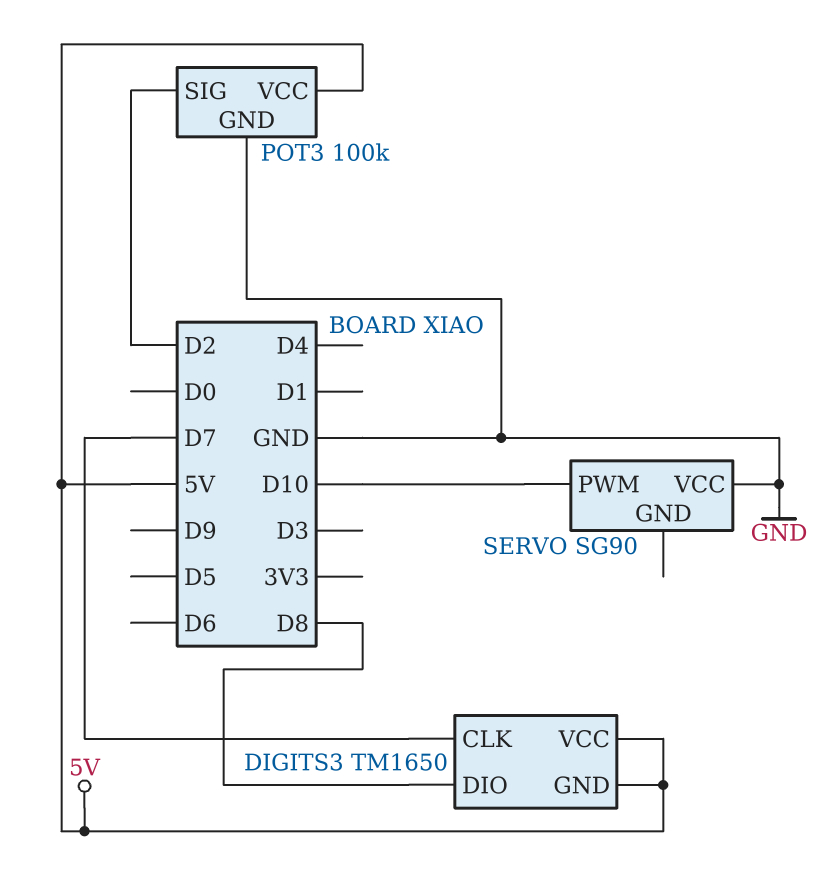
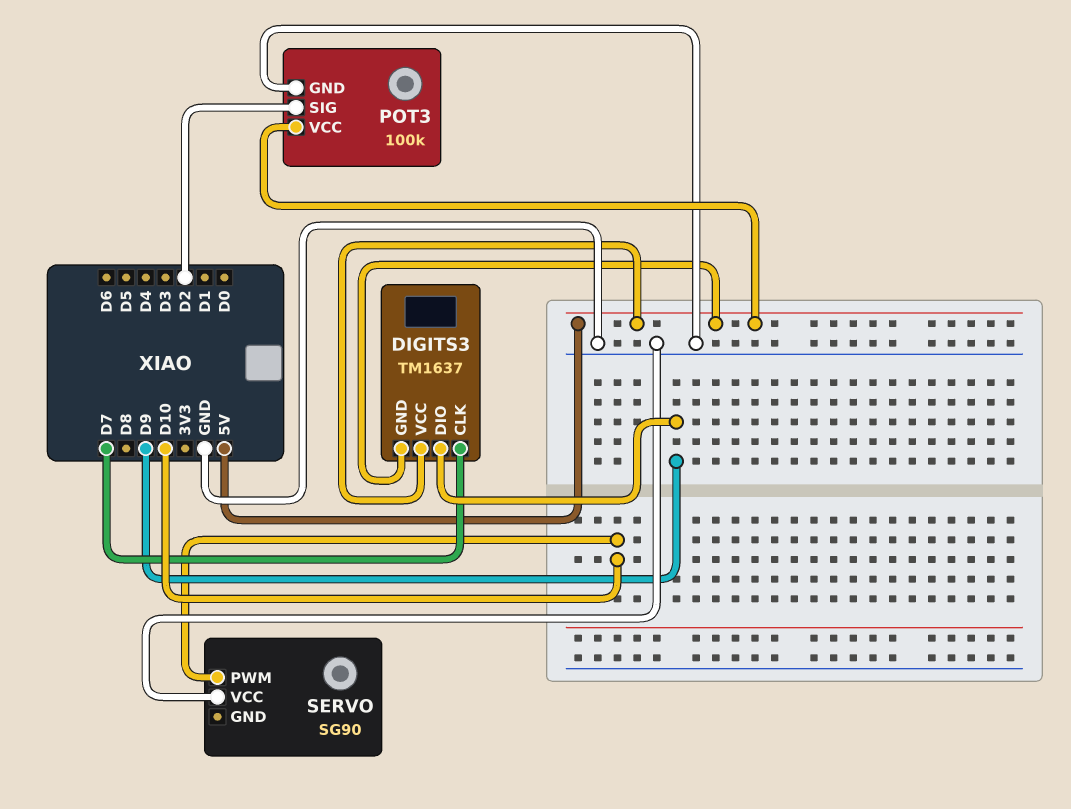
DIGITS3: TM1650 -> TM1637
DIGITS3 pin DIO: D8 -> D9

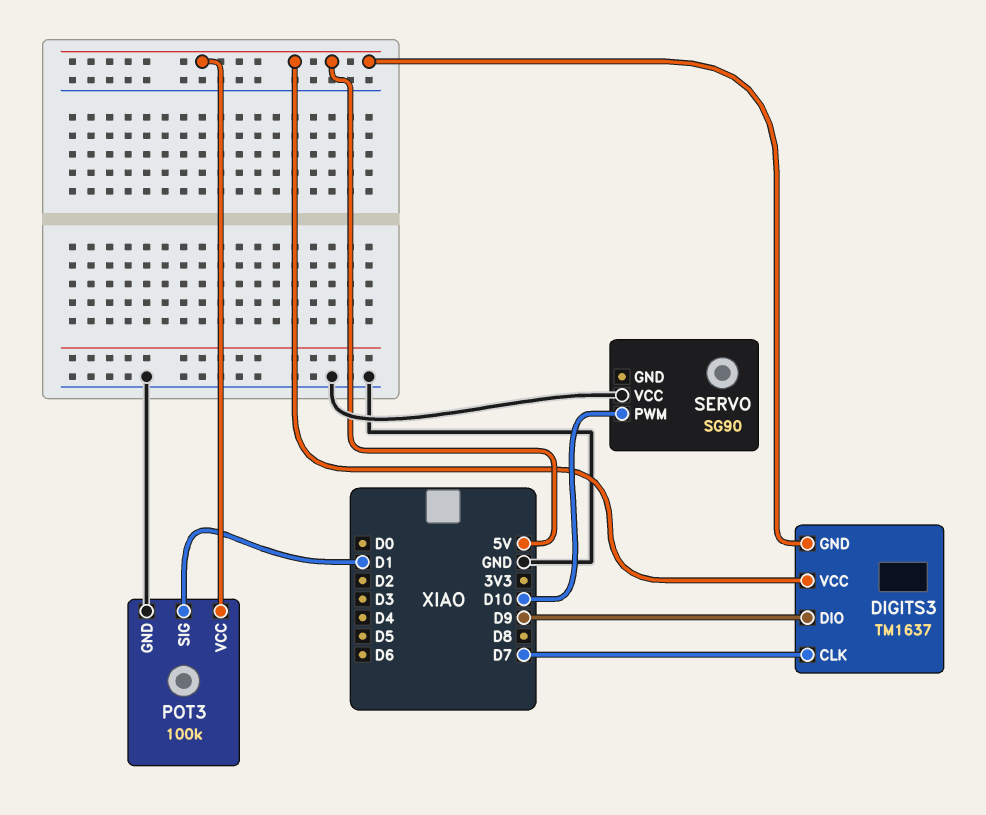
POT3 pin SIG: D2 -> D1

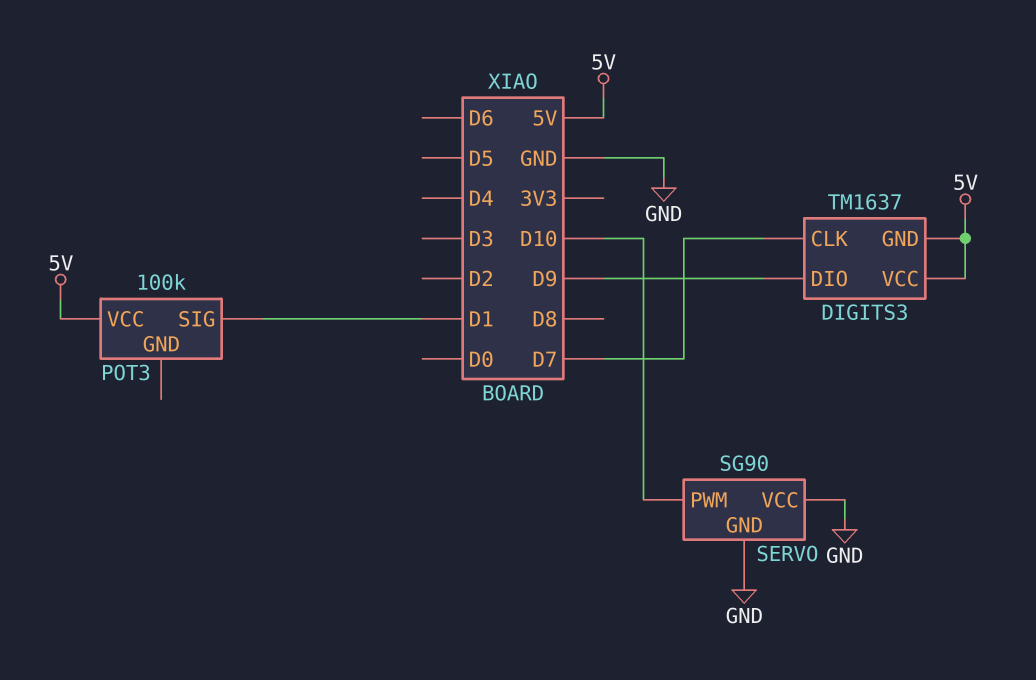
POT3 pin GND: GND -> none
SERVO pin GND: none -> GND

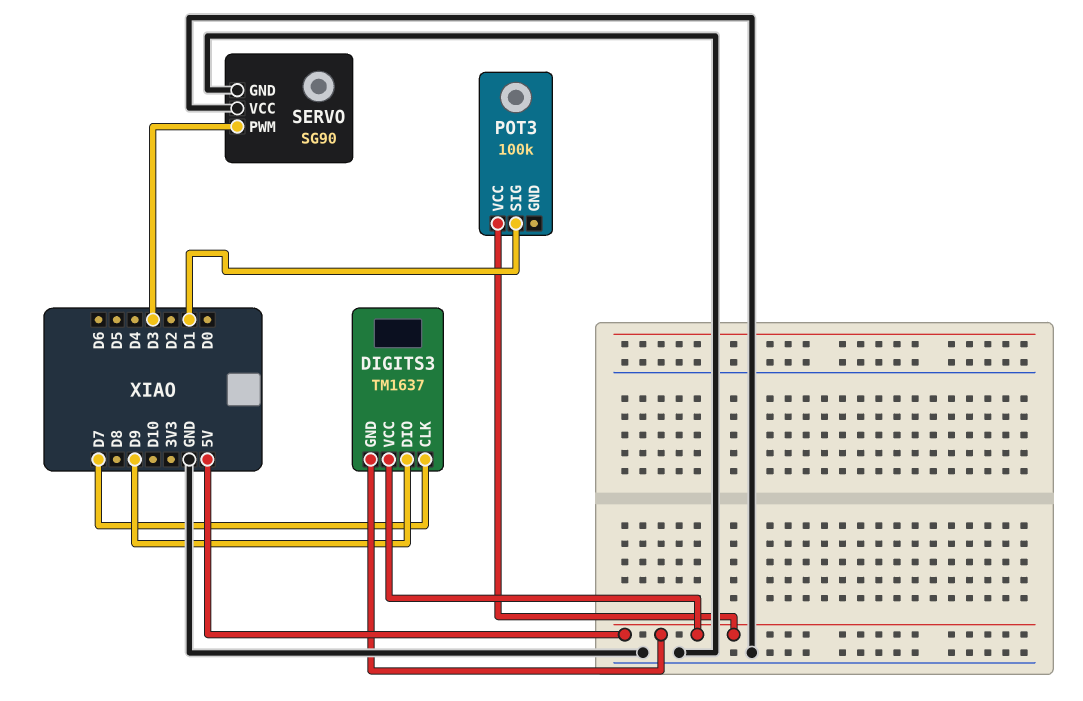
SERVO pin PWM: D10 -> D3

